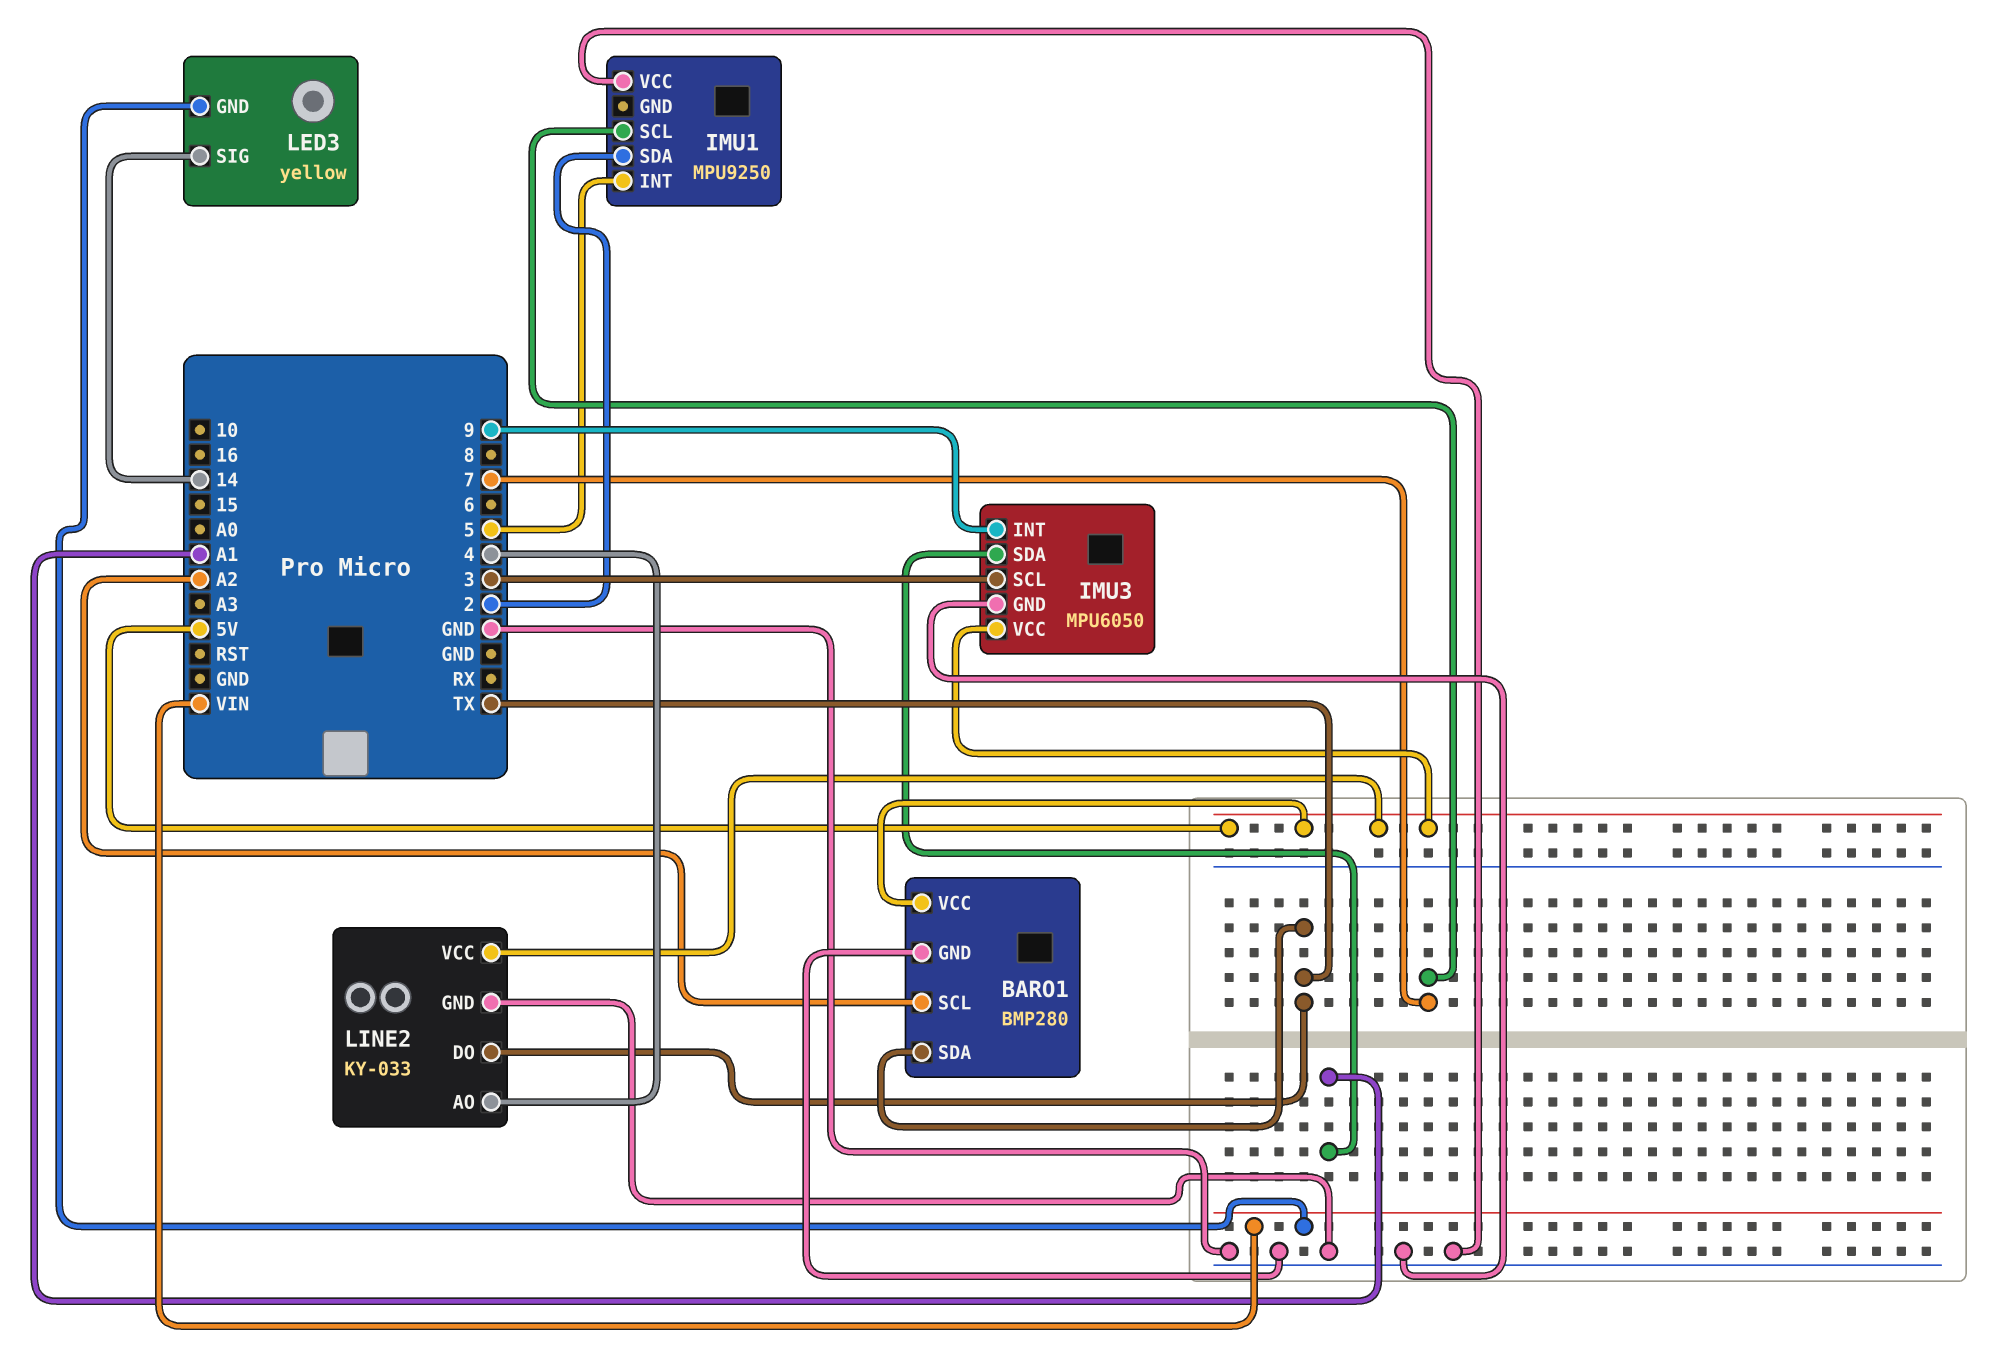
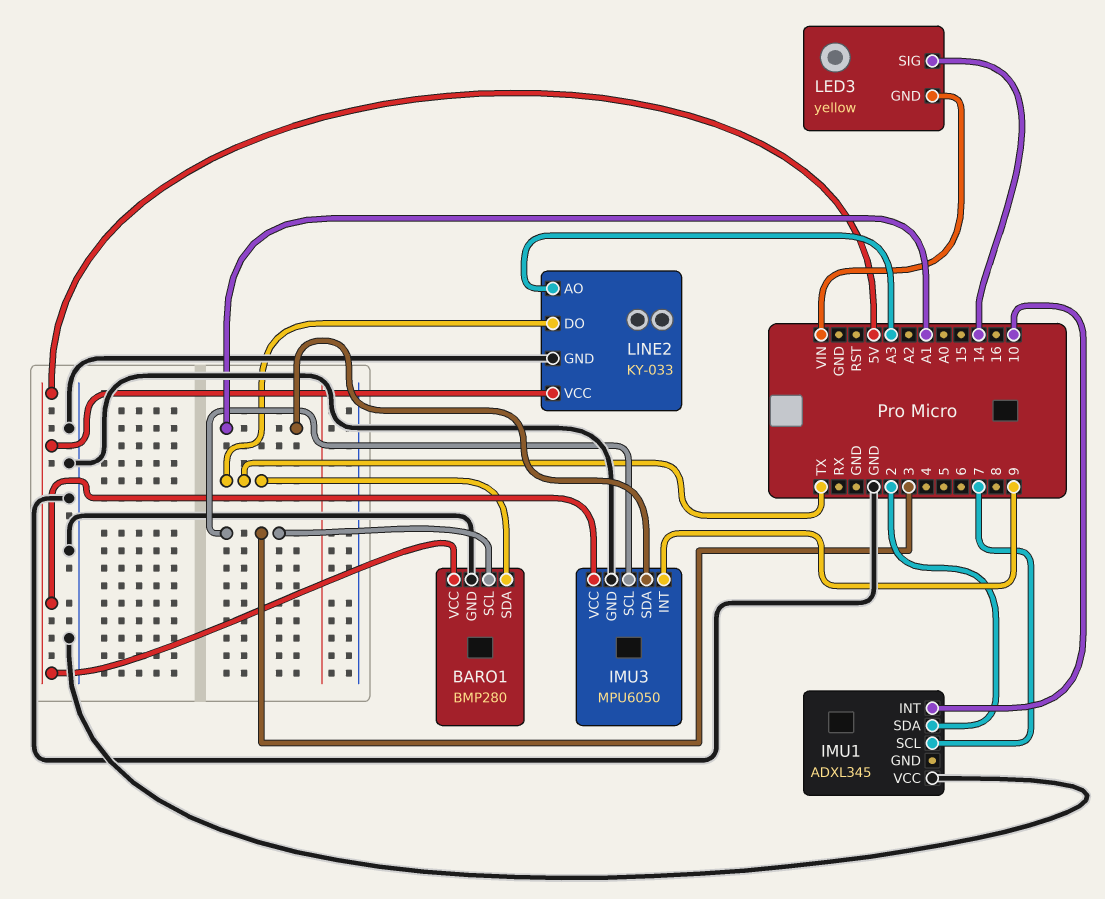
BARO1 pin SCL: A2 -> 3
IMU1: MPU9250 -> ADXL345
IMU1 pin INT: 5 -> 10
LINE2 pin AO: 4 -> A3

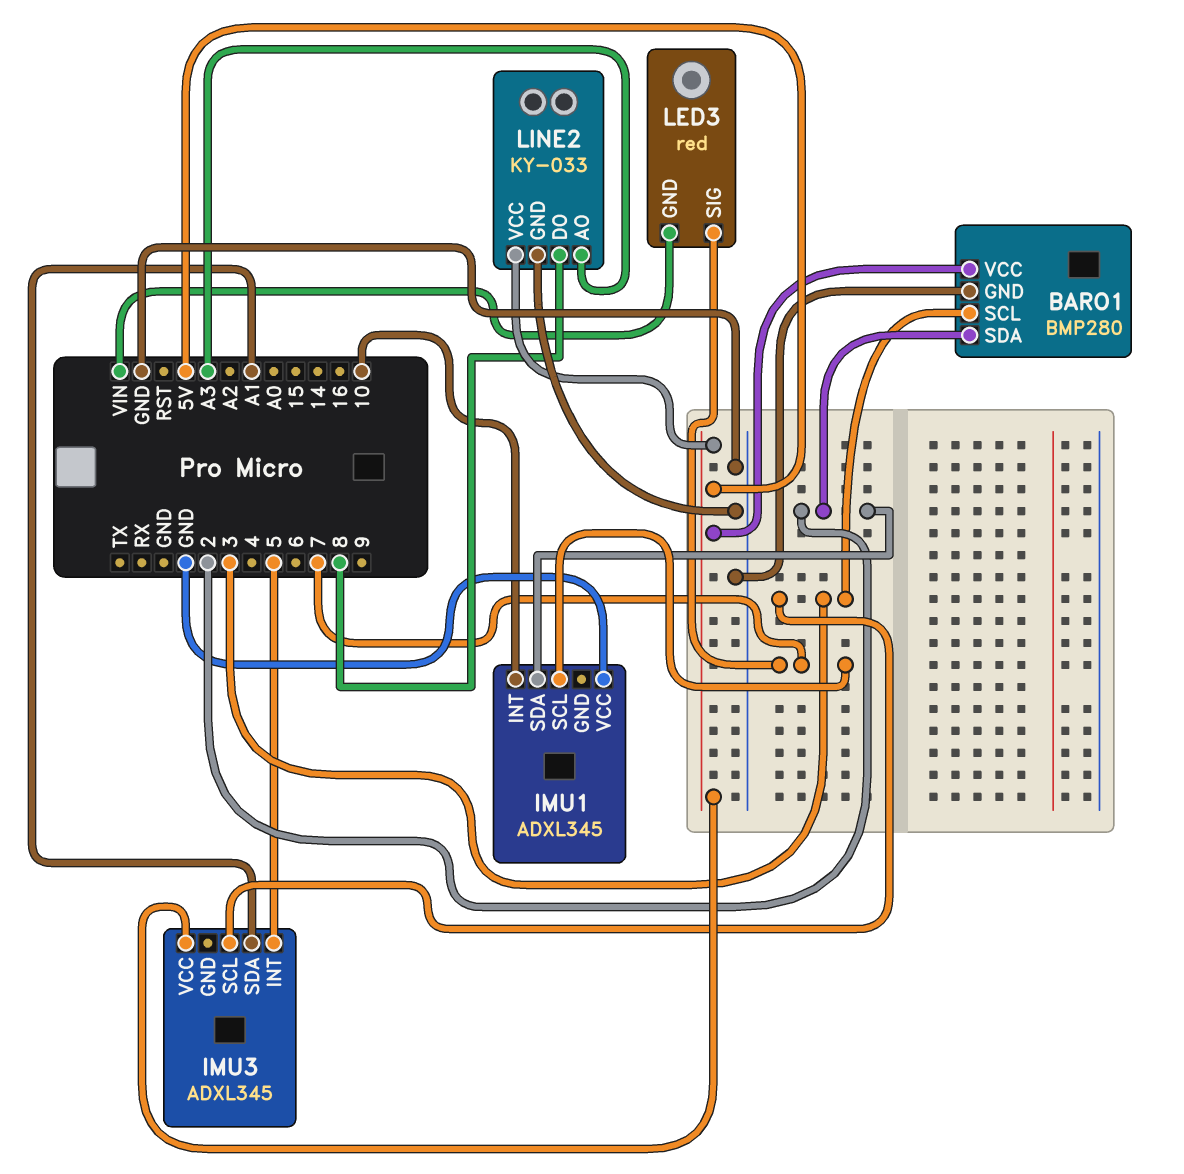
BARO1 pin SDA: TX -> 2
IMU3: MPU6050 -> ADXL345
IMU3 pin GND: GND -> none
IMU3 pin INT: 9 -> 5
LED3: yellow -> red
LED3 pin SIG: 14 -> 7
LINE2 pin DO: TX -> 8

